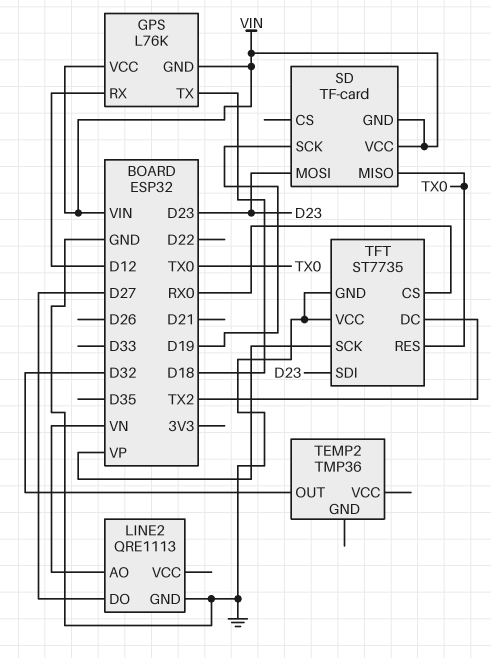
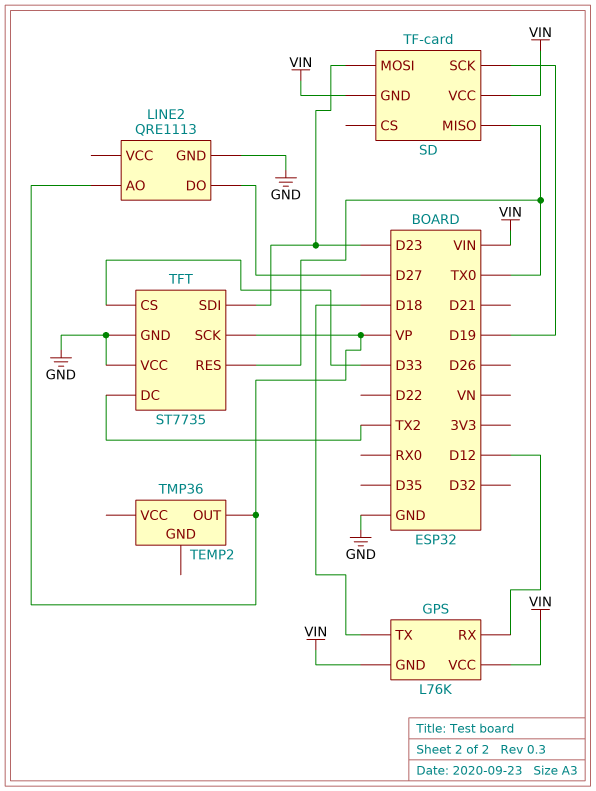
LINE2 pin AO: VN -> VP
TEMP2 pin OUT: D32 -> VP
TFT pin CS: RX0 -> D33

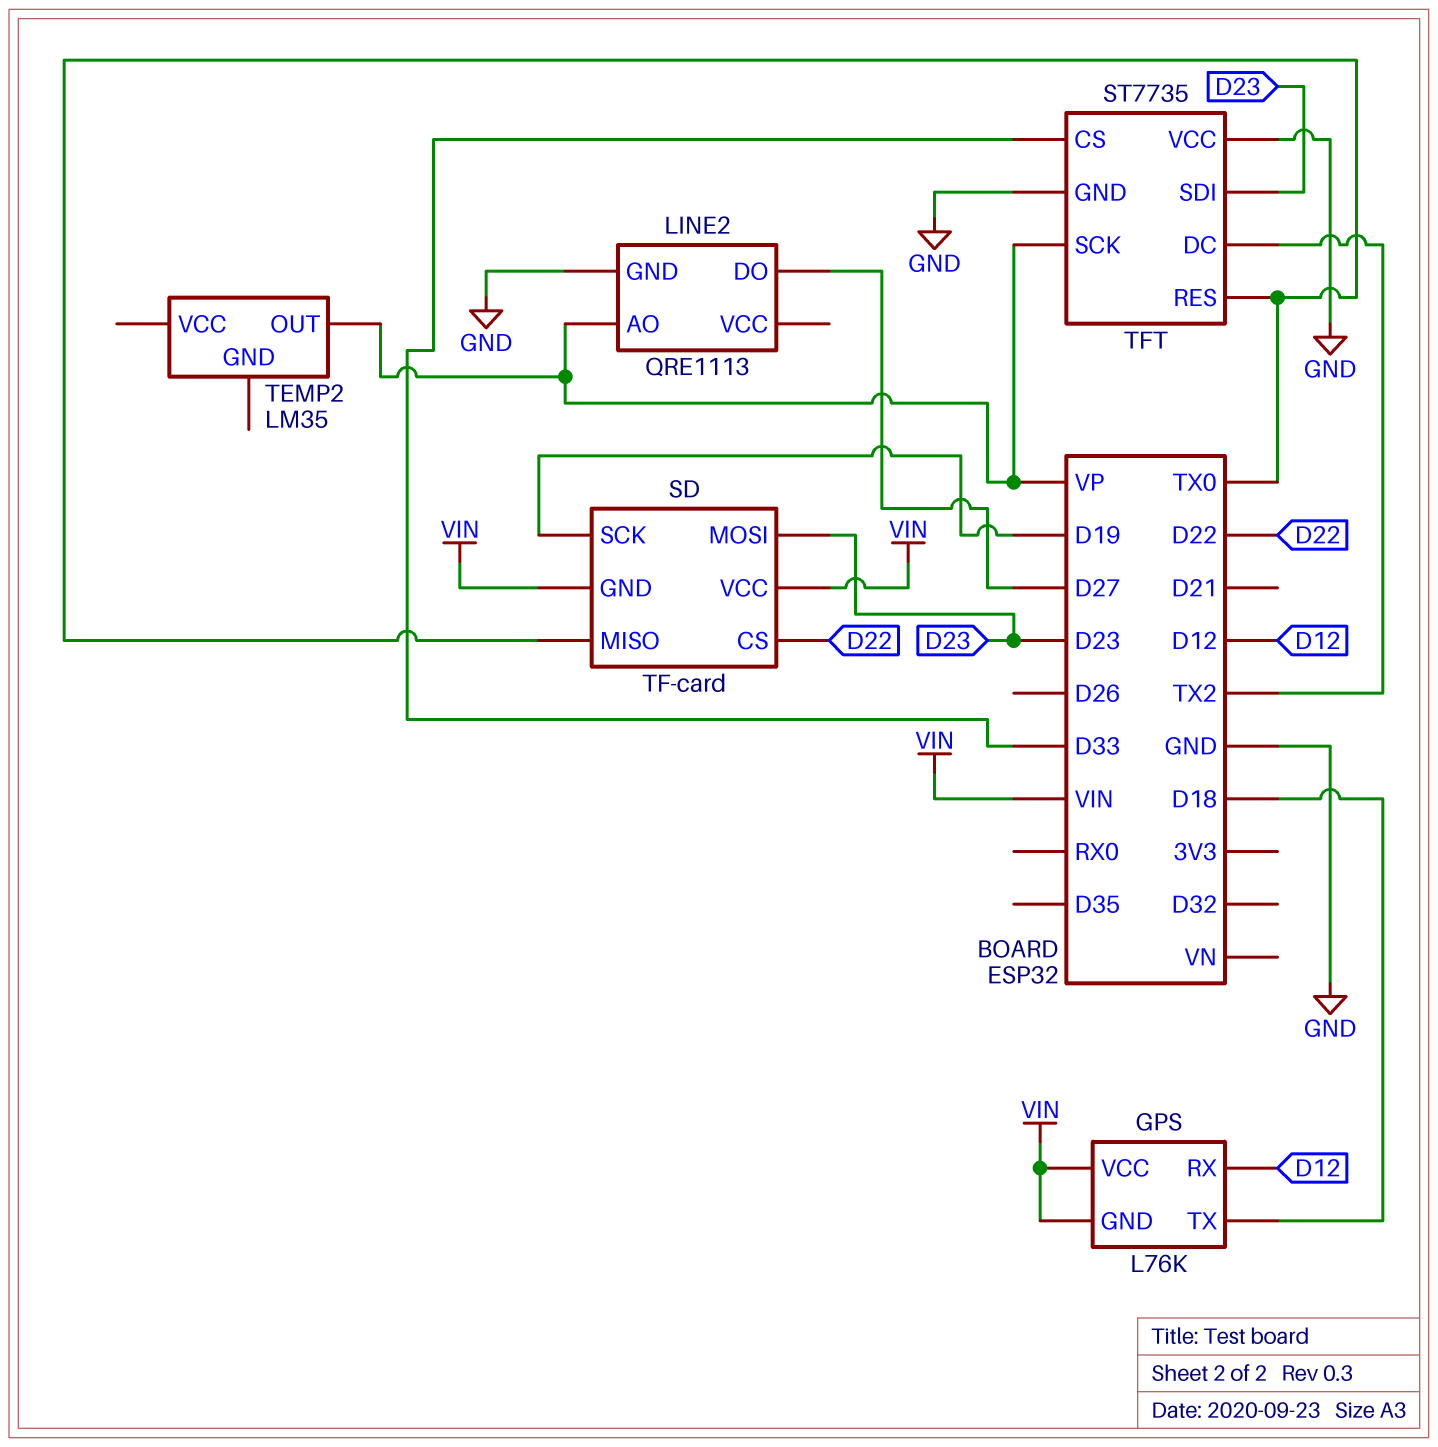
SD pin CS: none -> D22
TEMP2: TMP36 -> LM35

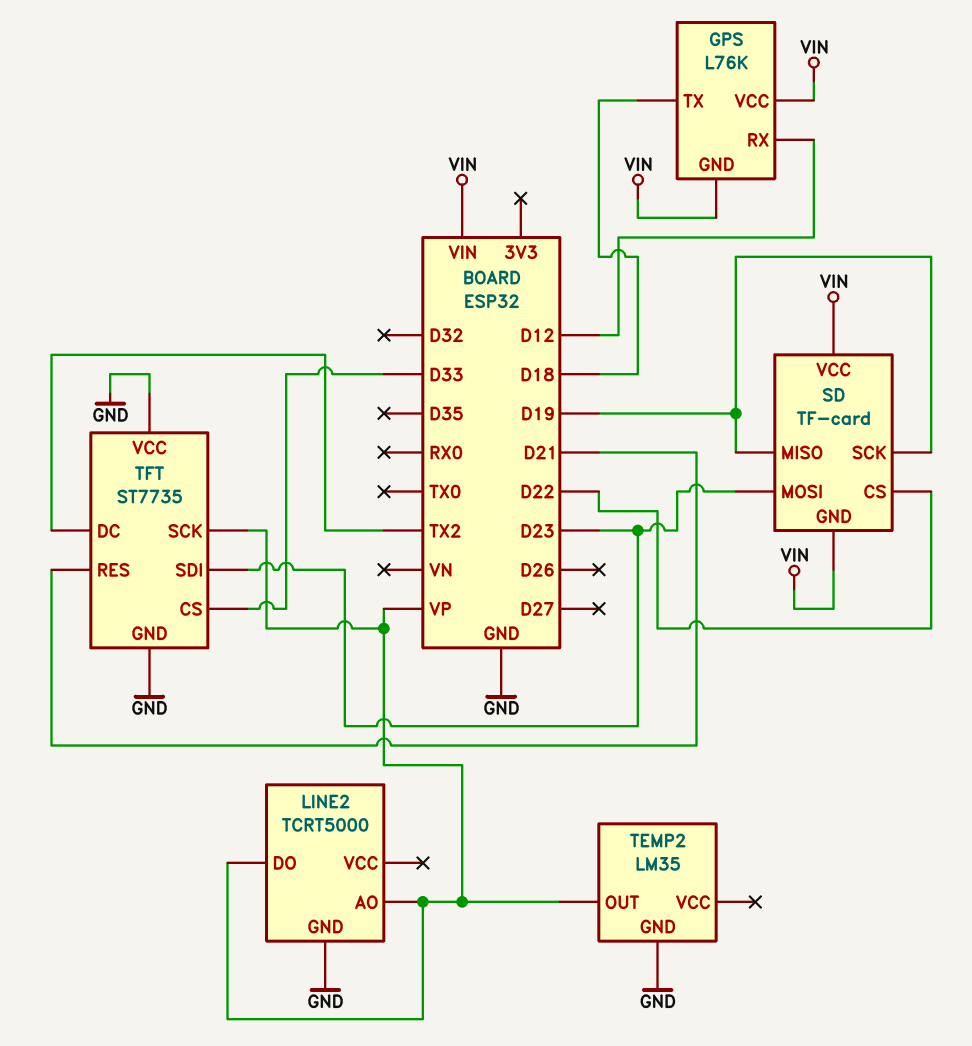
LINE2: QRE1113 -> TCRT5000
LINE2 pin DO: D27 -> VP
SD pin MISO: TX0 -> D19
TEMP2 pin GND: none -> GND
TFT pin RES: TX0 -> D21

